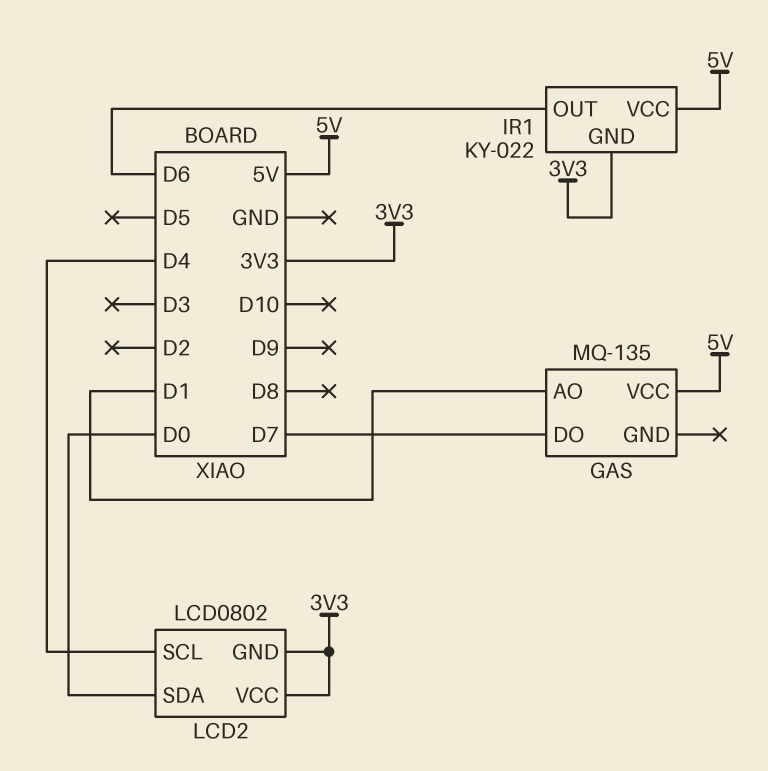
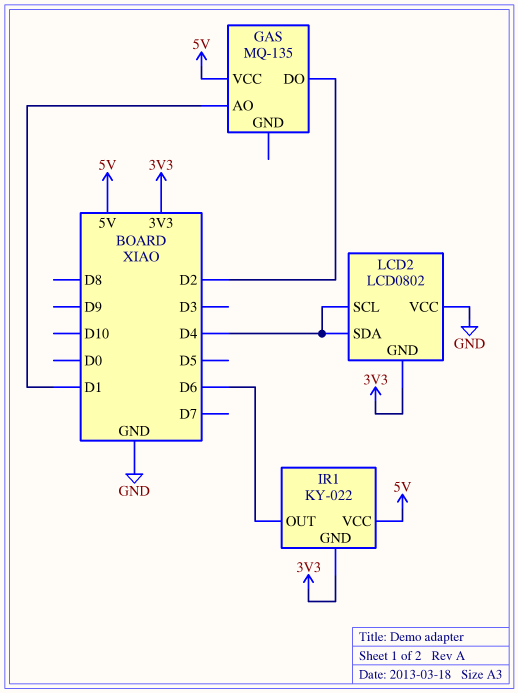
GAS pin DO: D7 -> D2
LCD2 pin SDA: D0 -> D4
LCD2 pin VCC: 3V3 -> GND

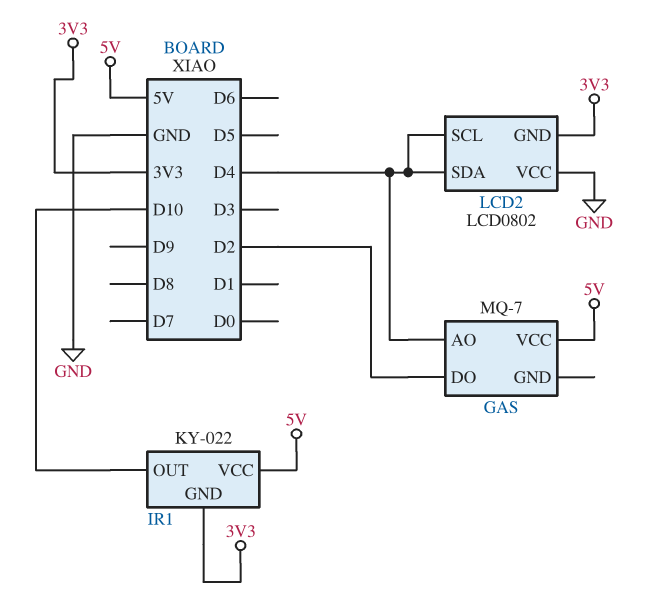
GAS: MQ-135 -> MQ-7
GAS pin AO: D1 -> D4
IR1 pin OUT: D6 -> D10

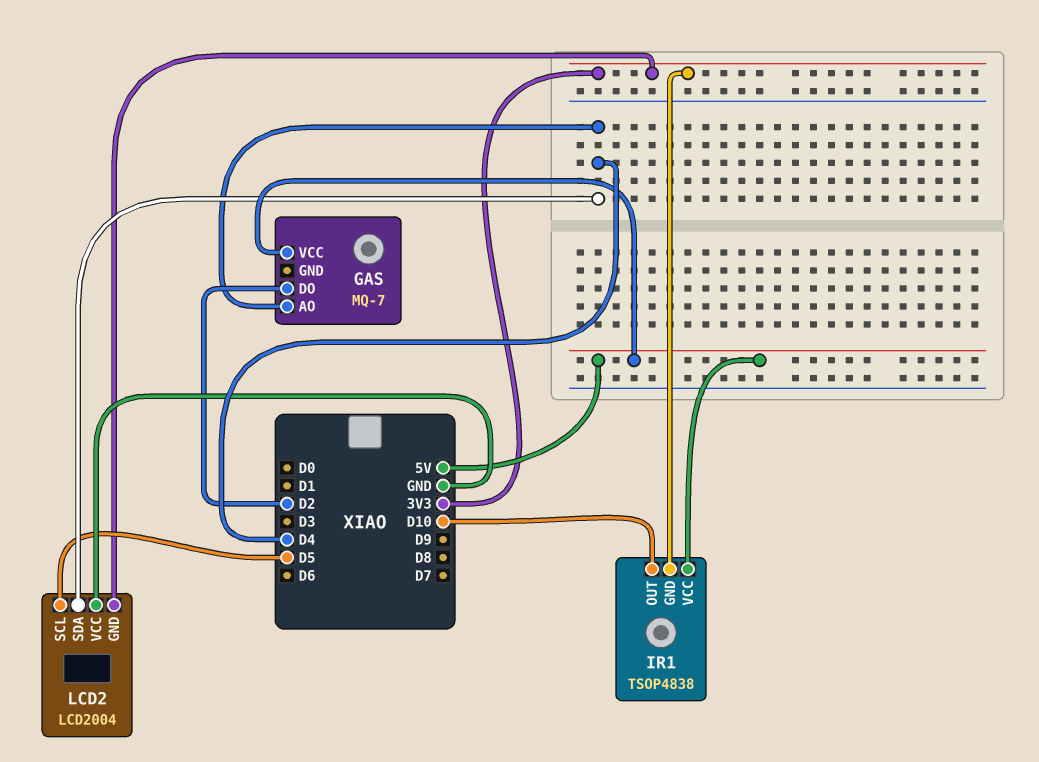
IR1: KY-022 -> TSOP4838
LCD2: LCD0802 -> LCD2004
LCD2 pin SCL: D4 -> D5

